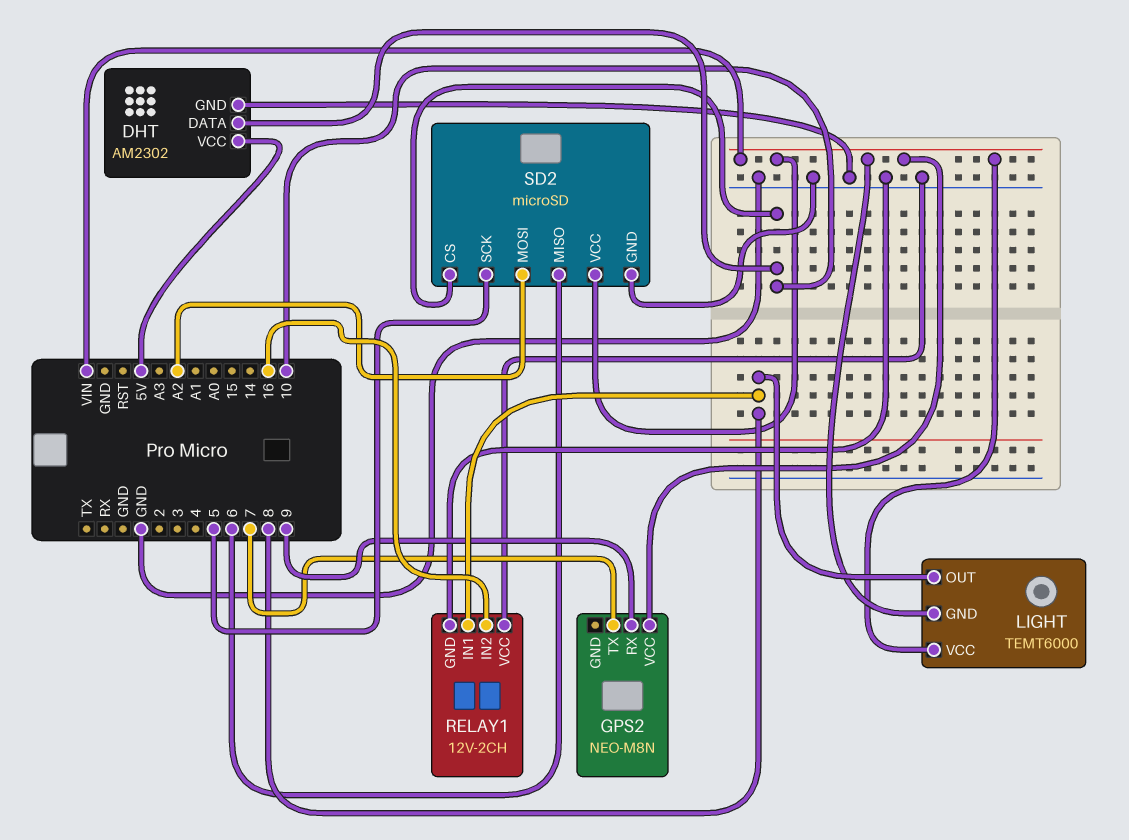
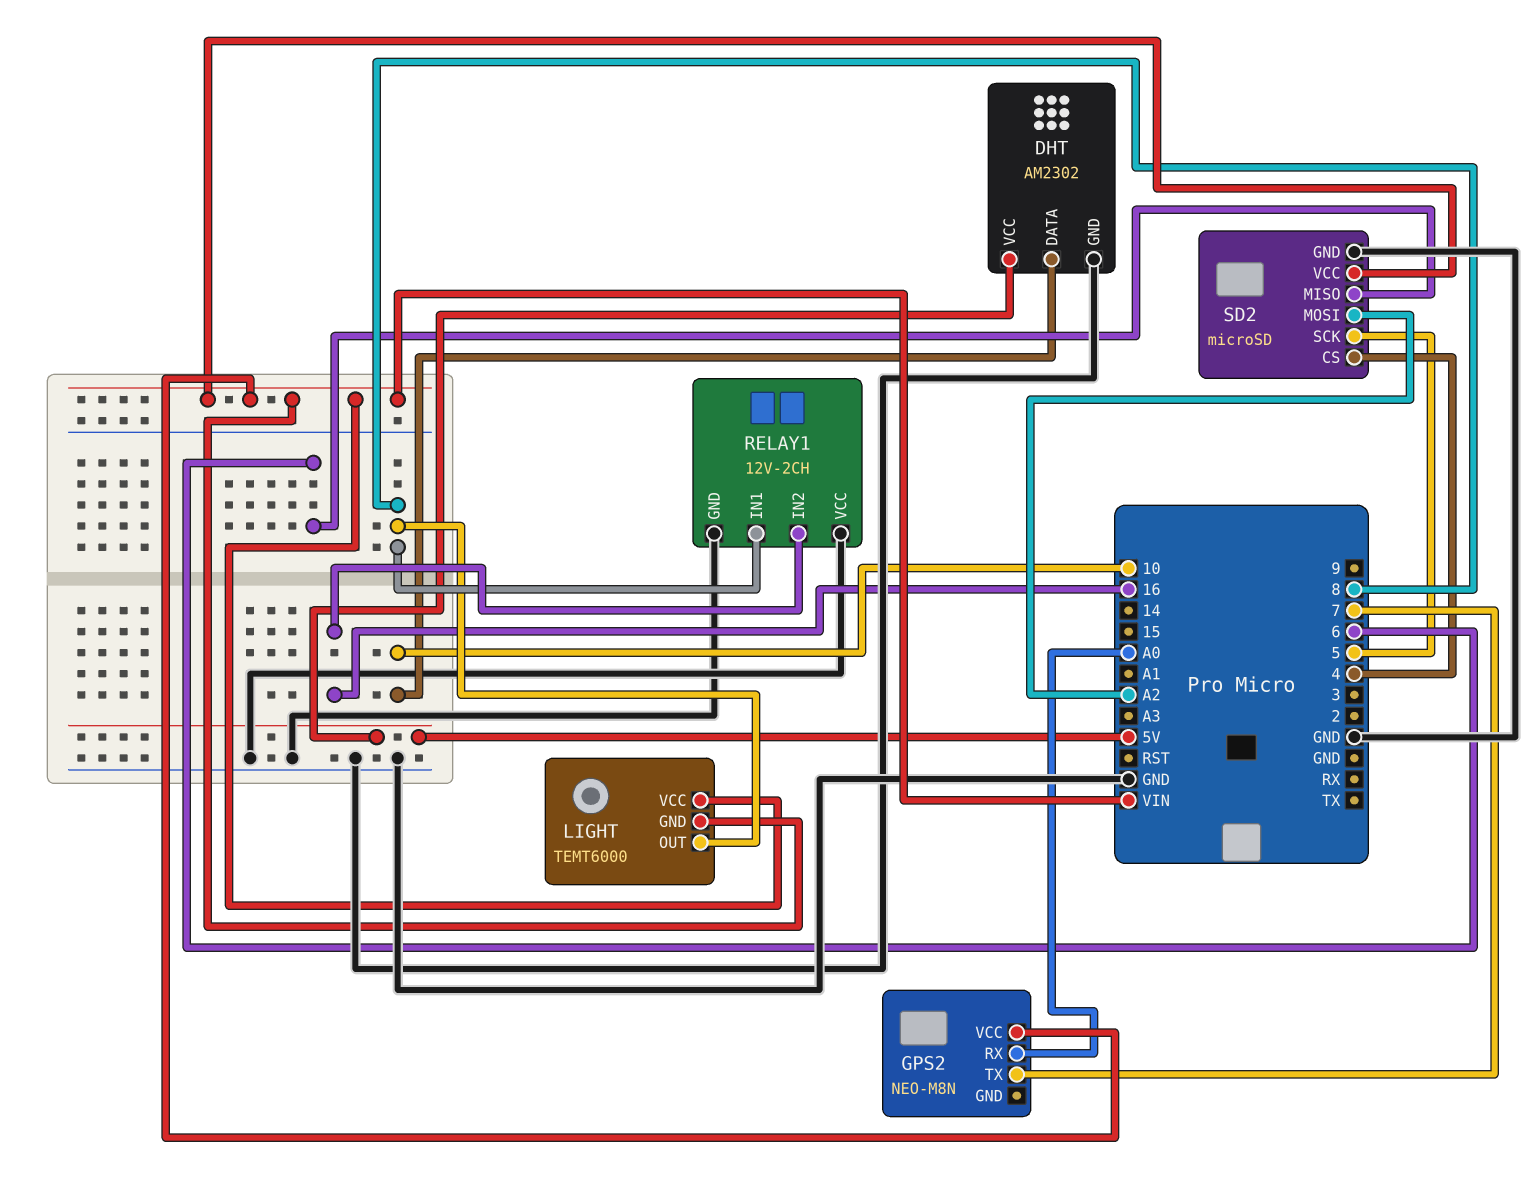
GPS2 pin RX: 9 -> A0
SD2 pin CS: 10 -> 4

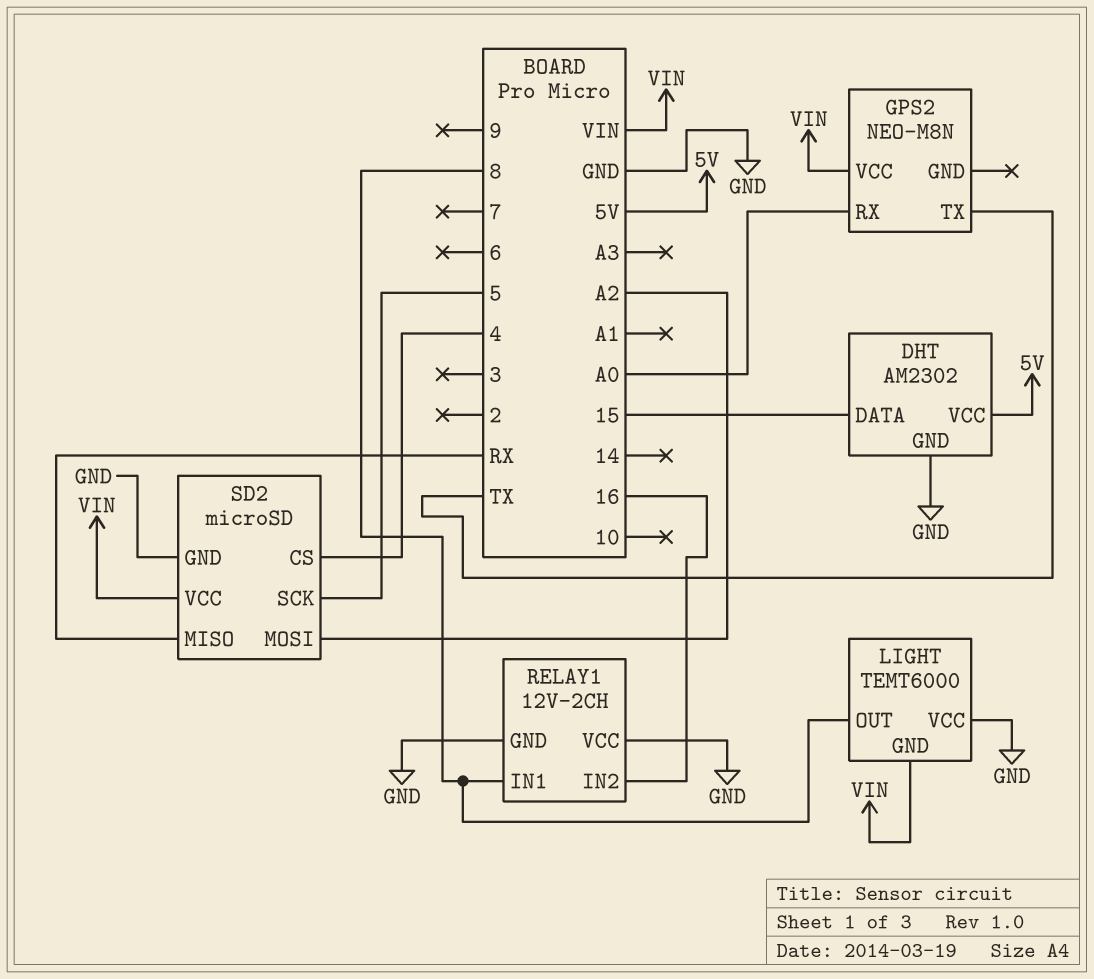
DHT pin DATA: 10 -> 15
GPS2 pin TX: 7 -> TX
LIGHT pin VCC: VIN -> GND
SD2 pin MISO: 6 -> RX

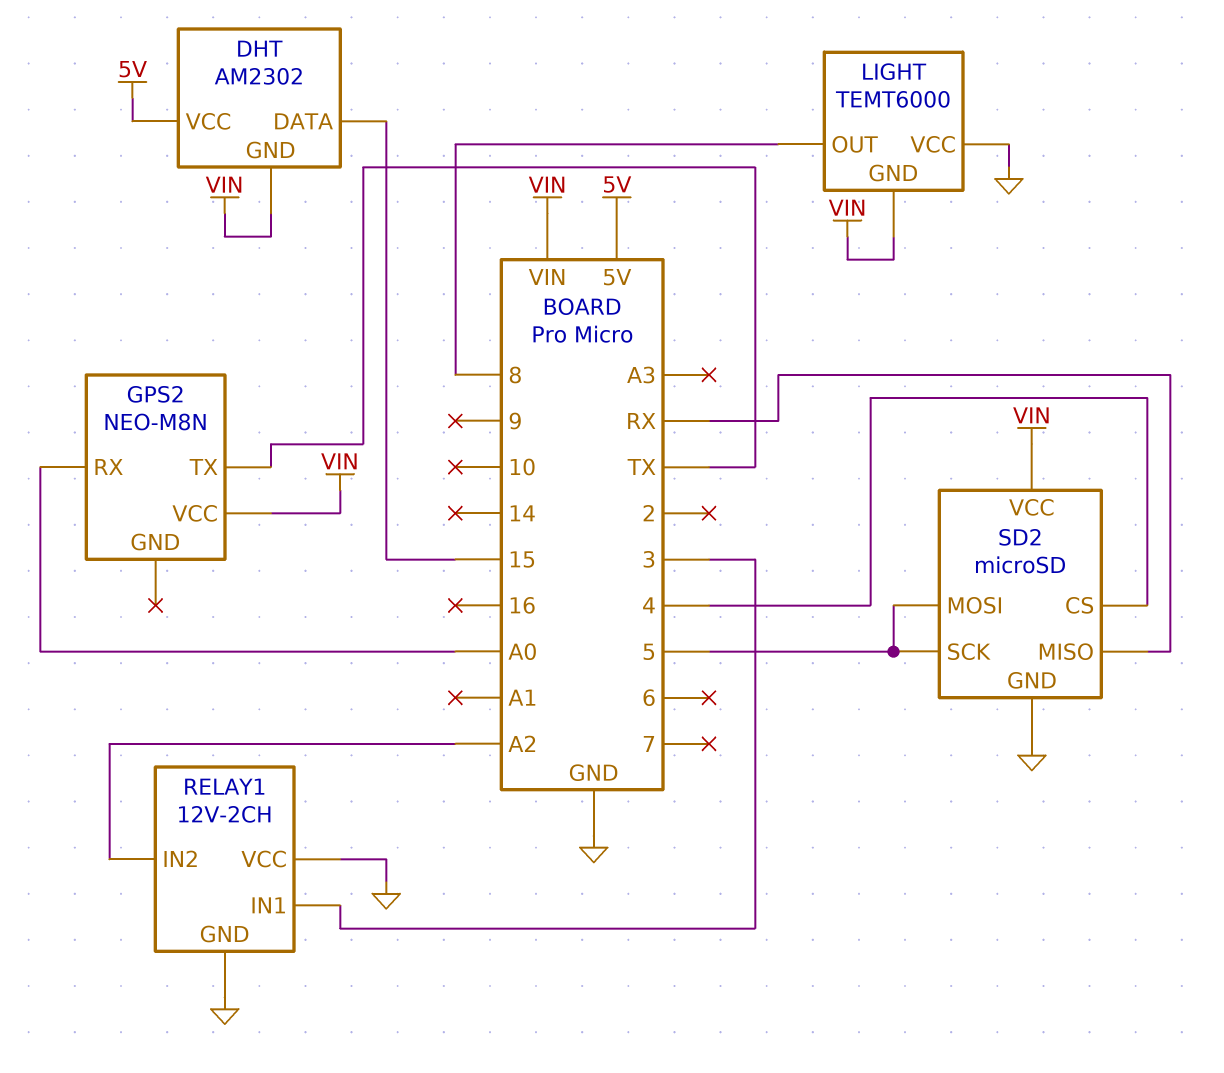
DHT pin GND: GND -> VIN
RELAY1 pin IN1: 8 -> 3
RELAY1 pin IN2: 16 -> A2
SD2 pin MOSI: A2 -> 5

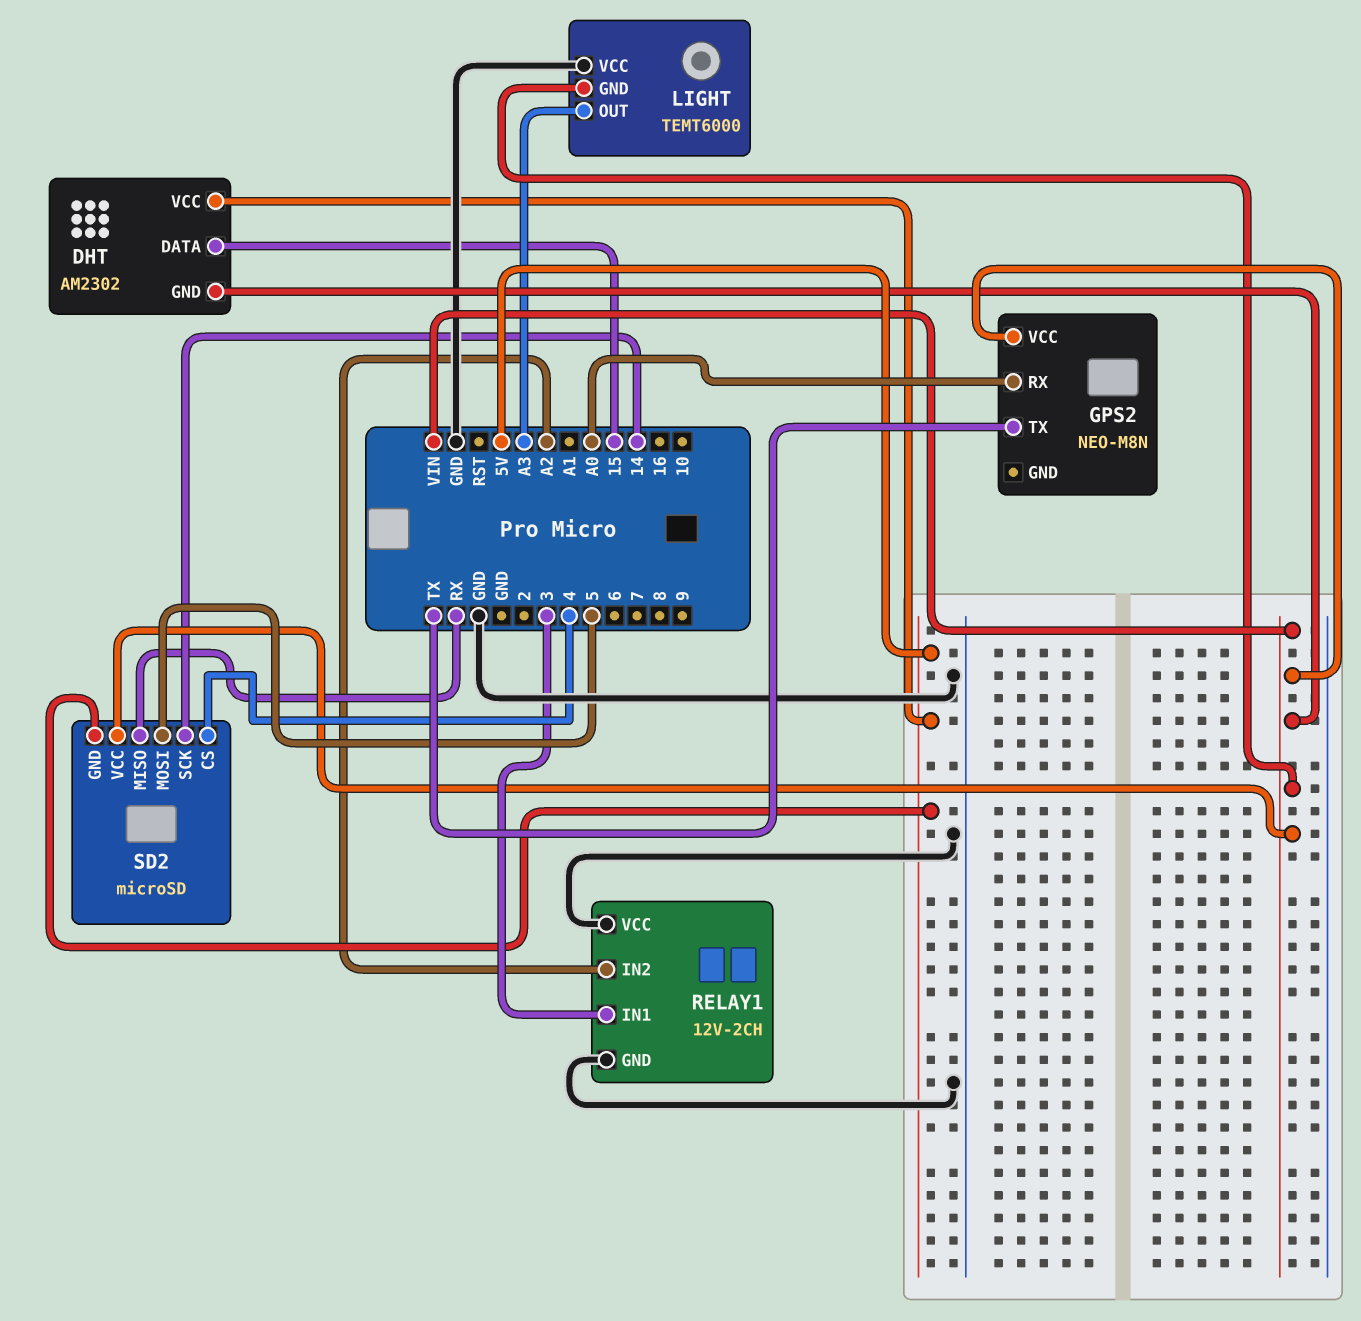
LIGHT pin OUT: 8 -> A3
SD2 pin GND: GND -> 5V
SD2 pin SCK: 5 -> 14

